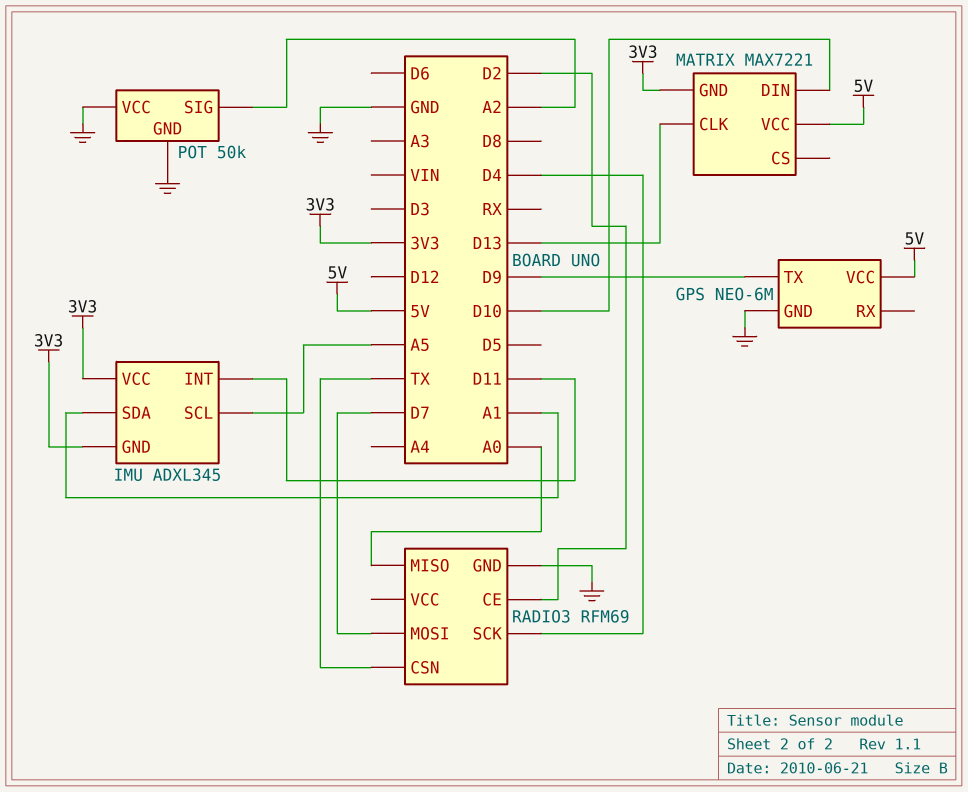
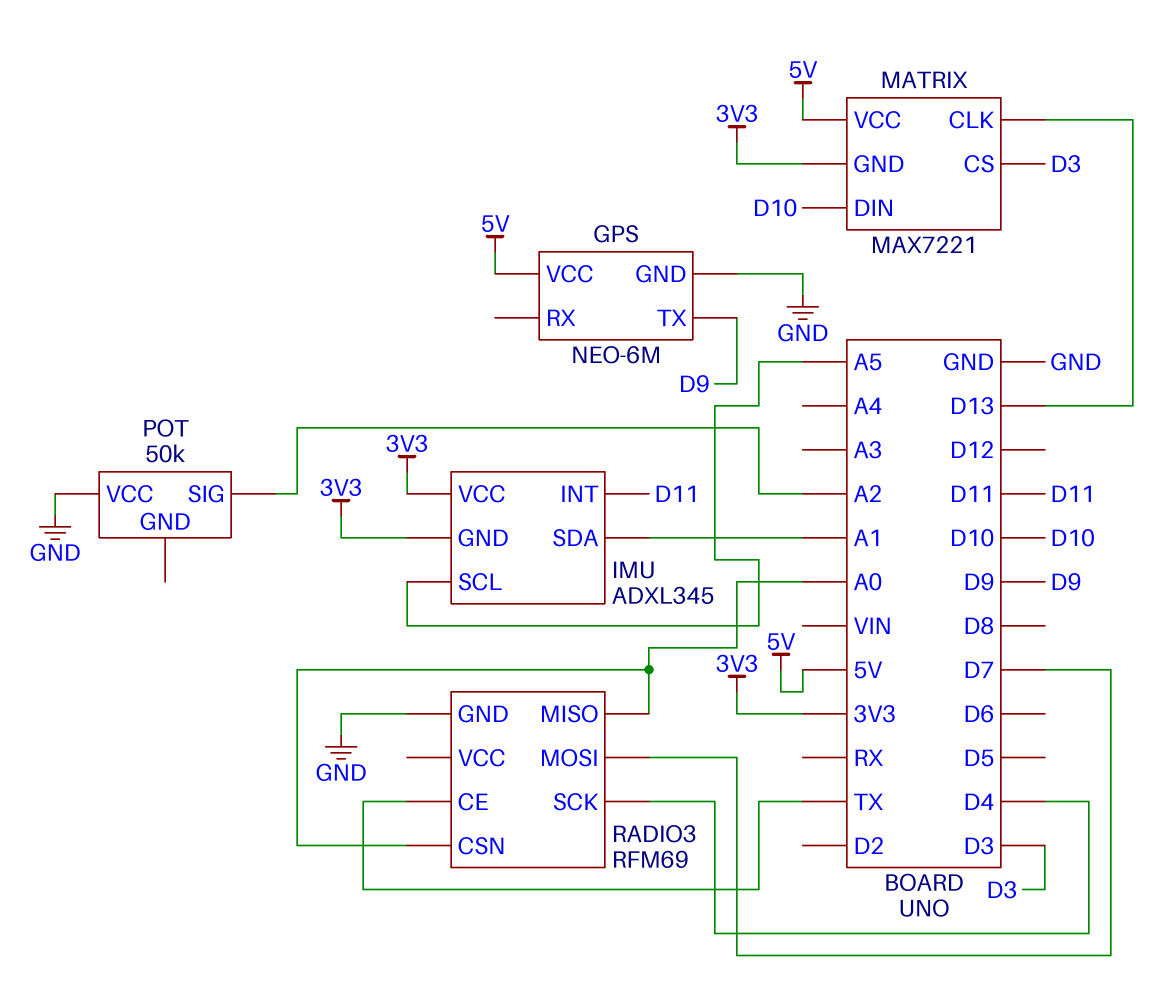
MATRIX pin CS: none -> D3
POT pin GND: GND -> none
RADIO3 pin CE: D2 -> TX
RADIO3 pin CSN: TX -> A0

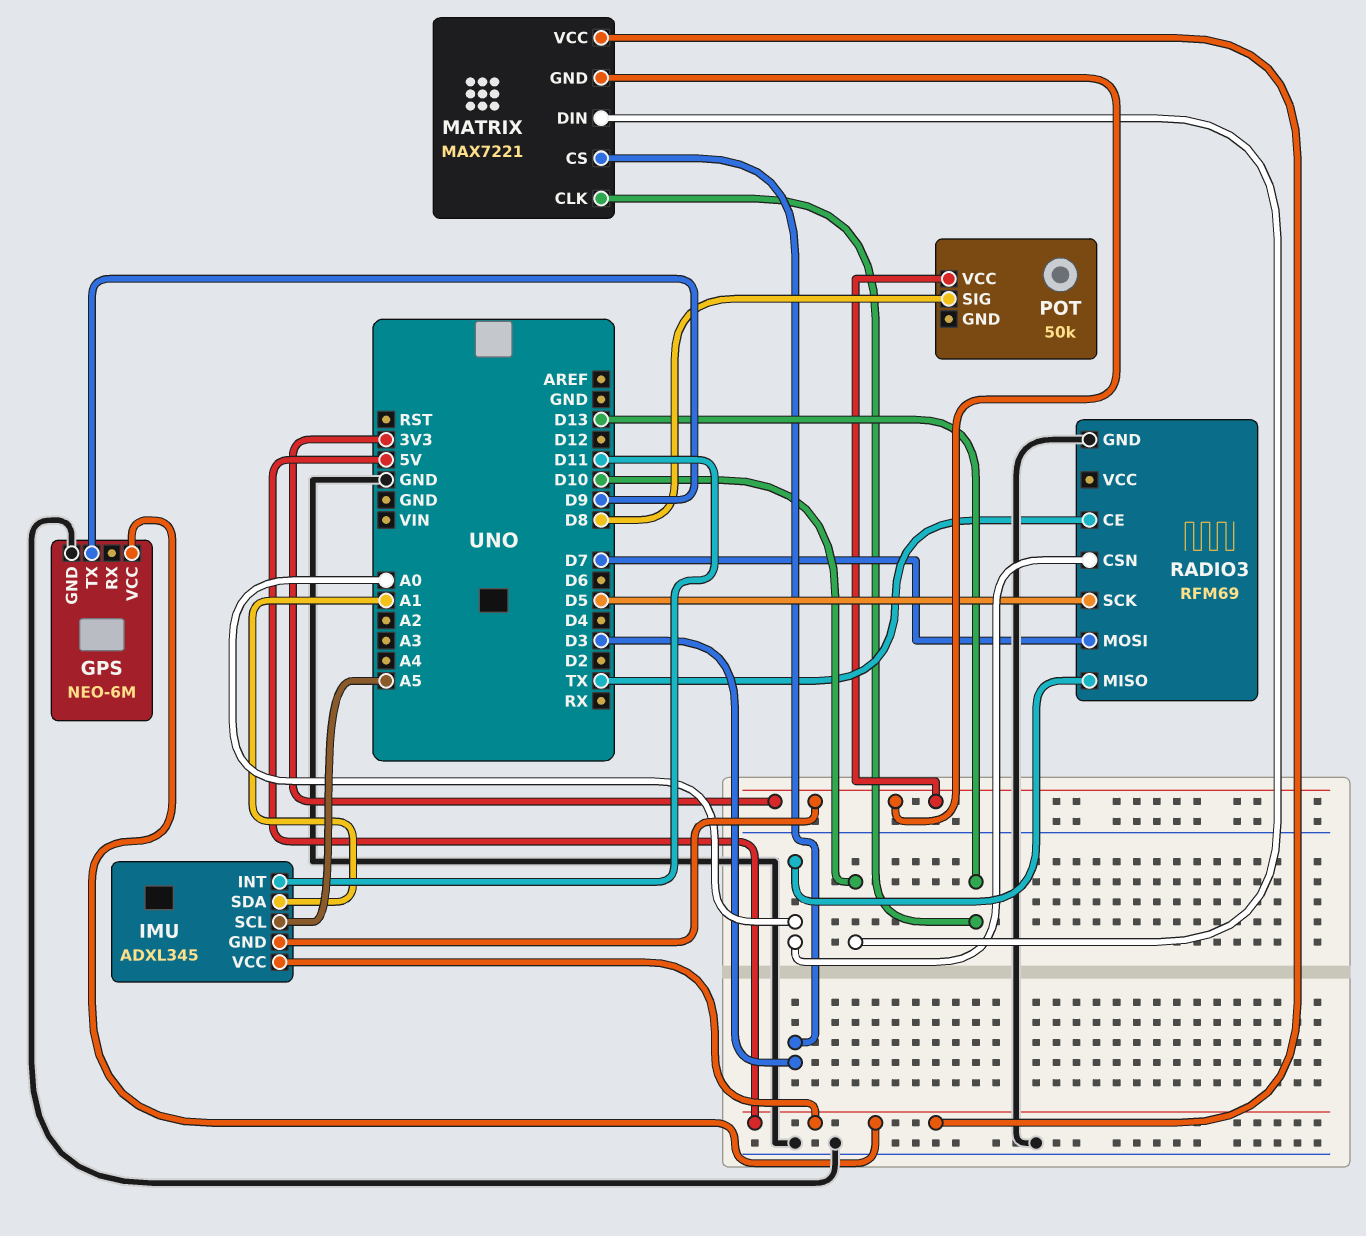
IMU pin VCC: 3V3 -> 5V
POT pin SIG: A2 -> D8
POT pin VCC: GND -> 3V3
RADIO3 pin SCK: D4 -> D5

